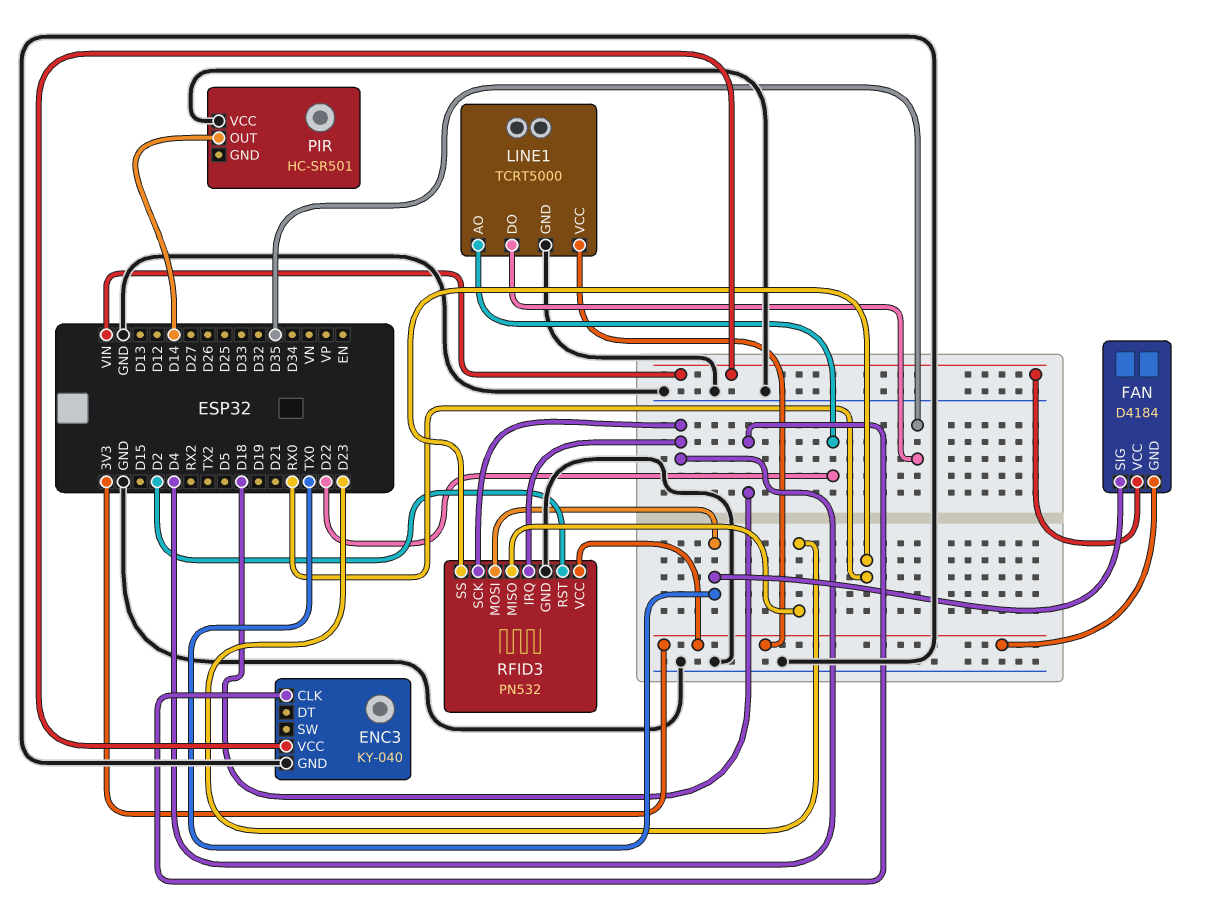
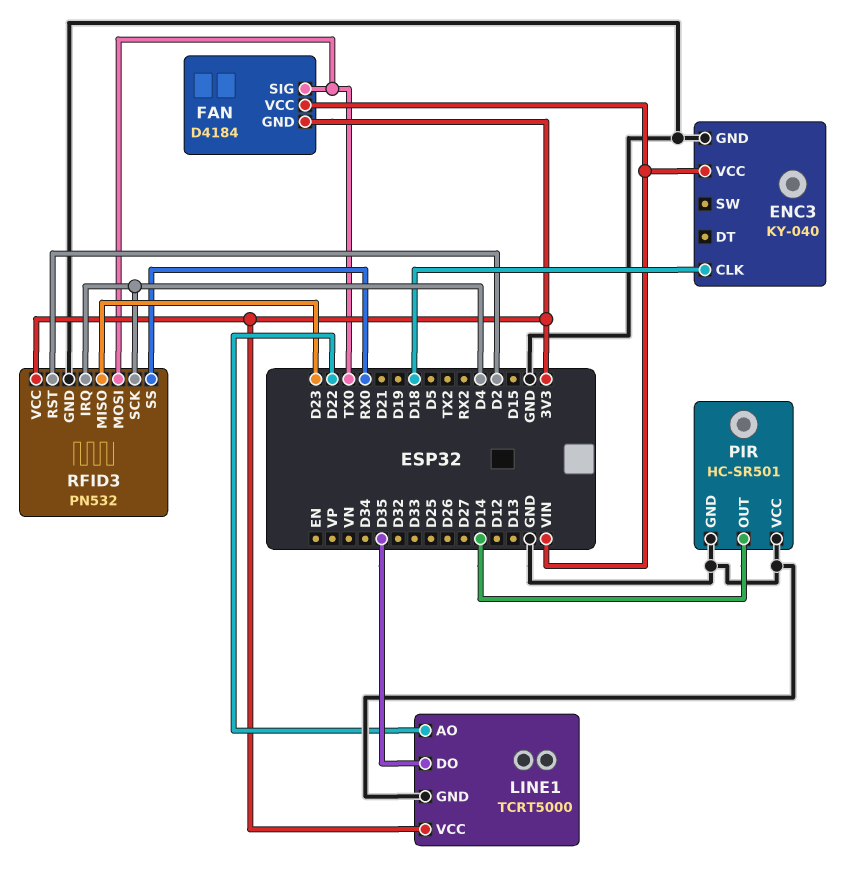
PIR pin GND: none -> GND

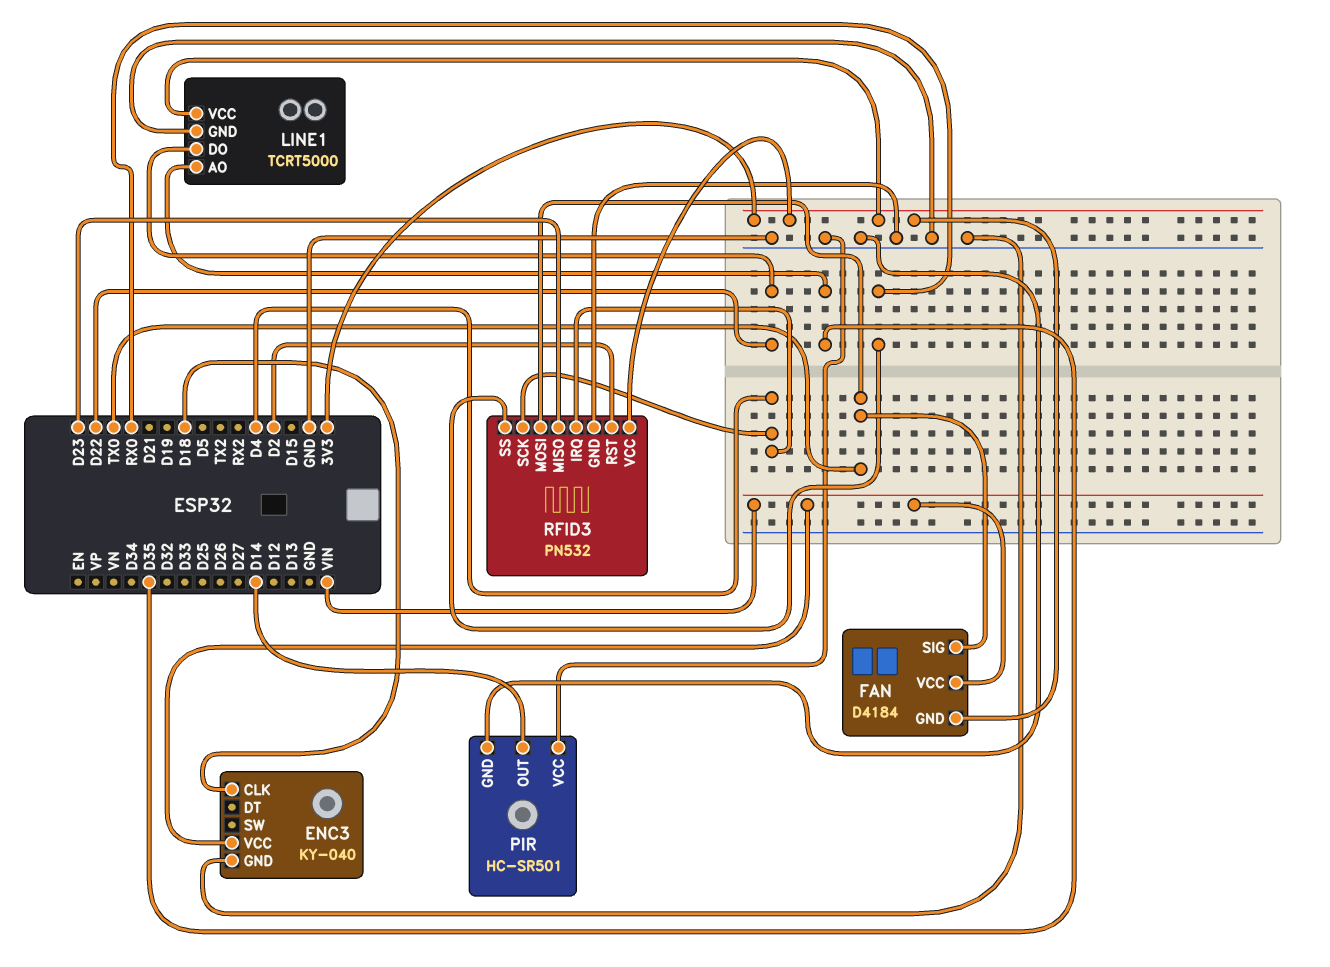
LINE1 pin AO: D22 -> D35
LINE1 pin DO: D35 -> D22

